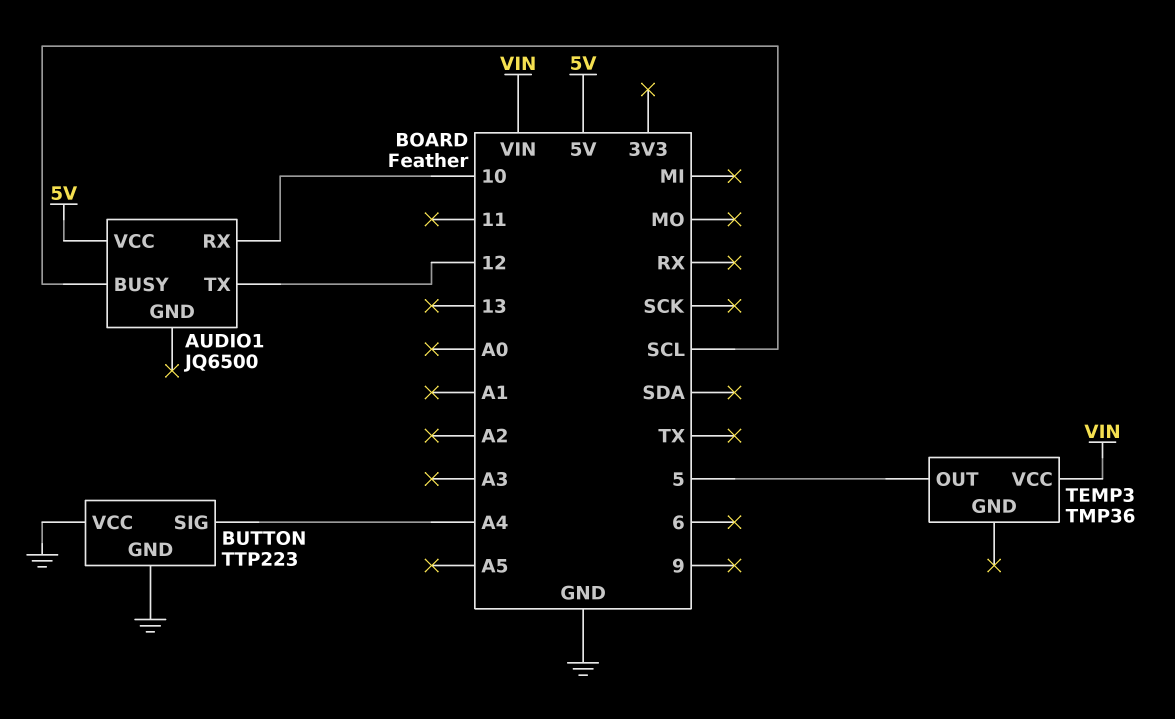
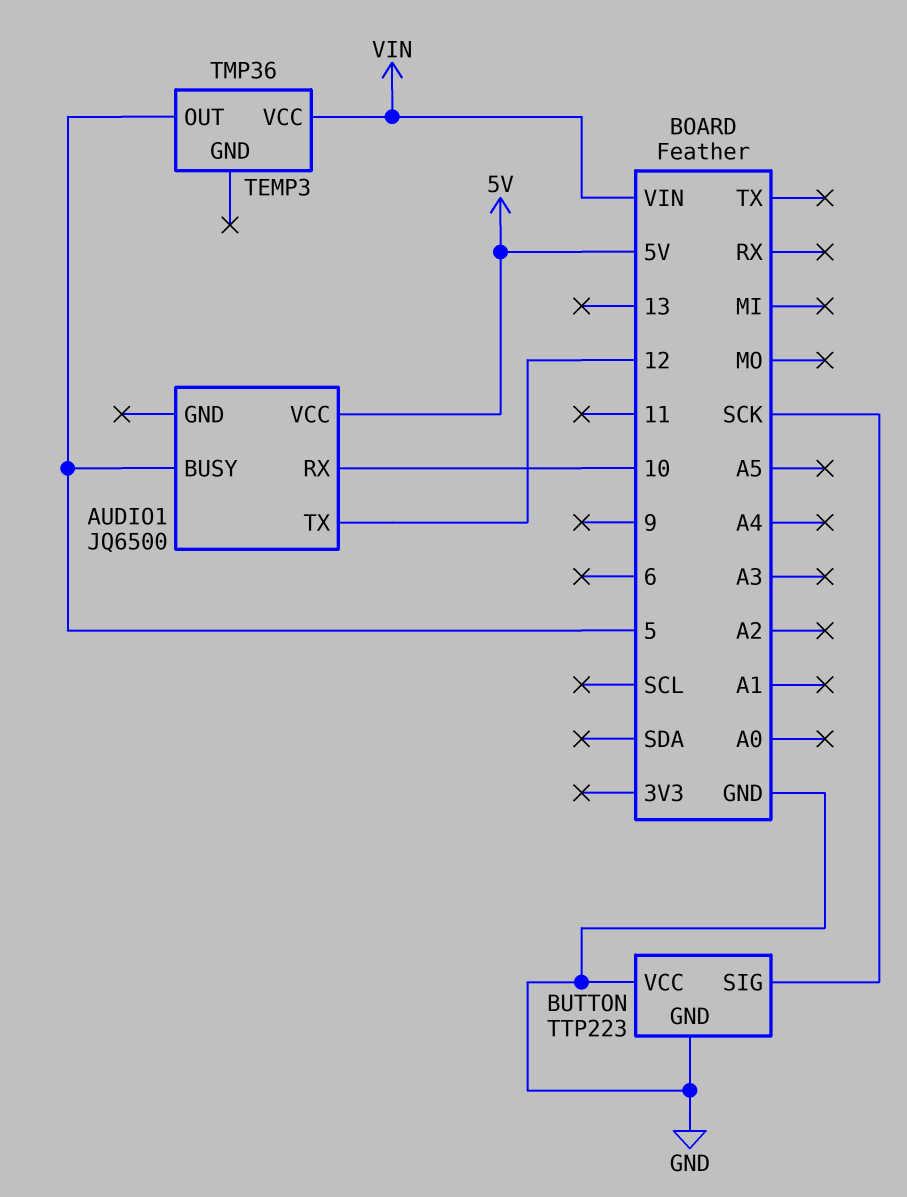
AUDIO1 pin BUSY: SCL -> 5
BUTTON pin SIG: A4 -> SCK

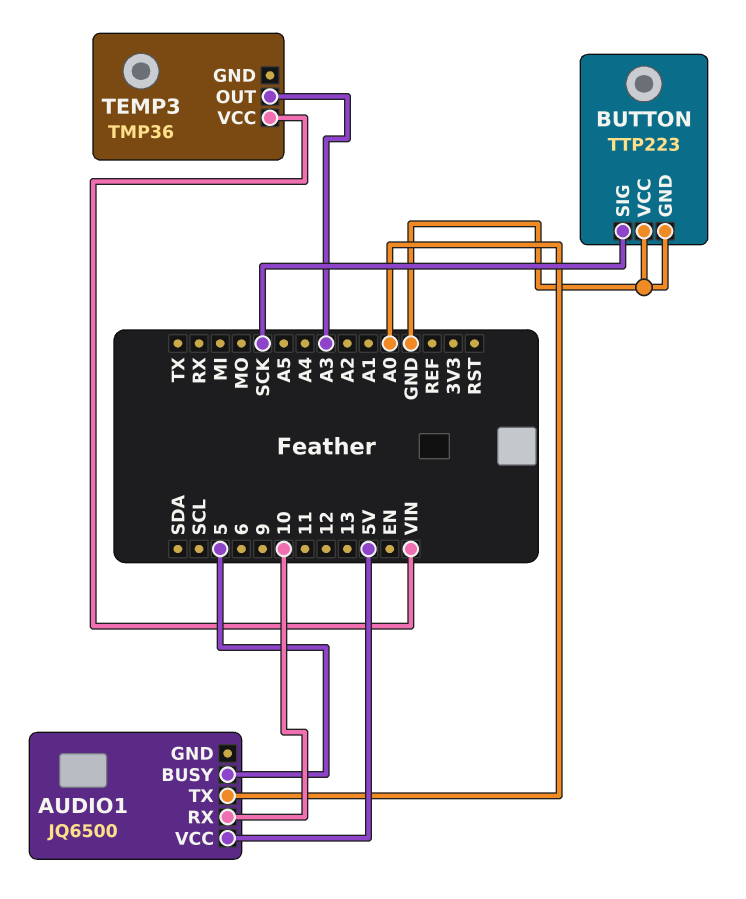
AUDIO1 pin TX: 12 -> A0
TEMP3 pin OUT: 5 -> A3

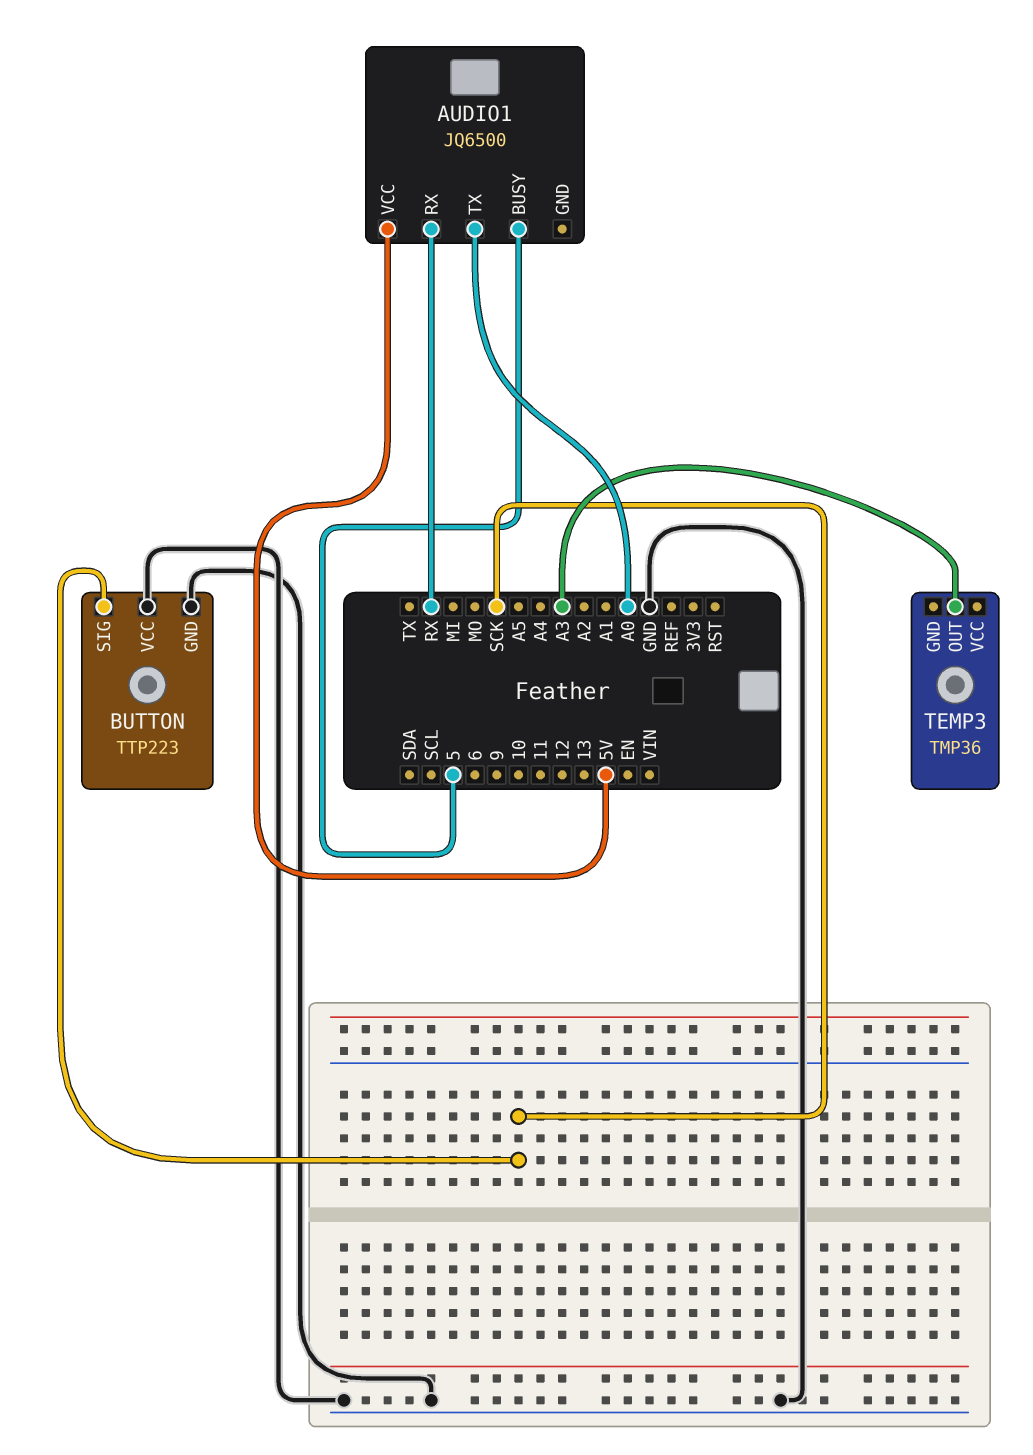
AUDIO1 pin RX: 10 -> RX
TEMP3 pin VCC: VIN -> none

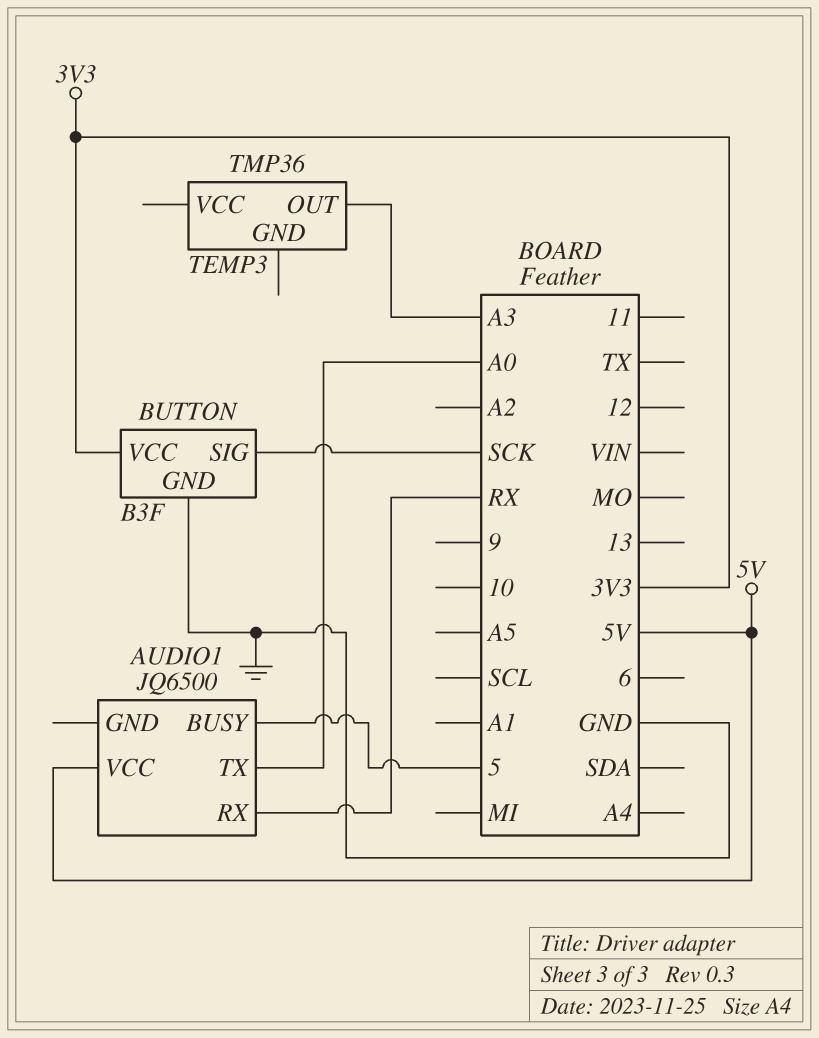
BUTTON: TTP223 -> B3F
BUTTON pin VCC: GND -> 3V3

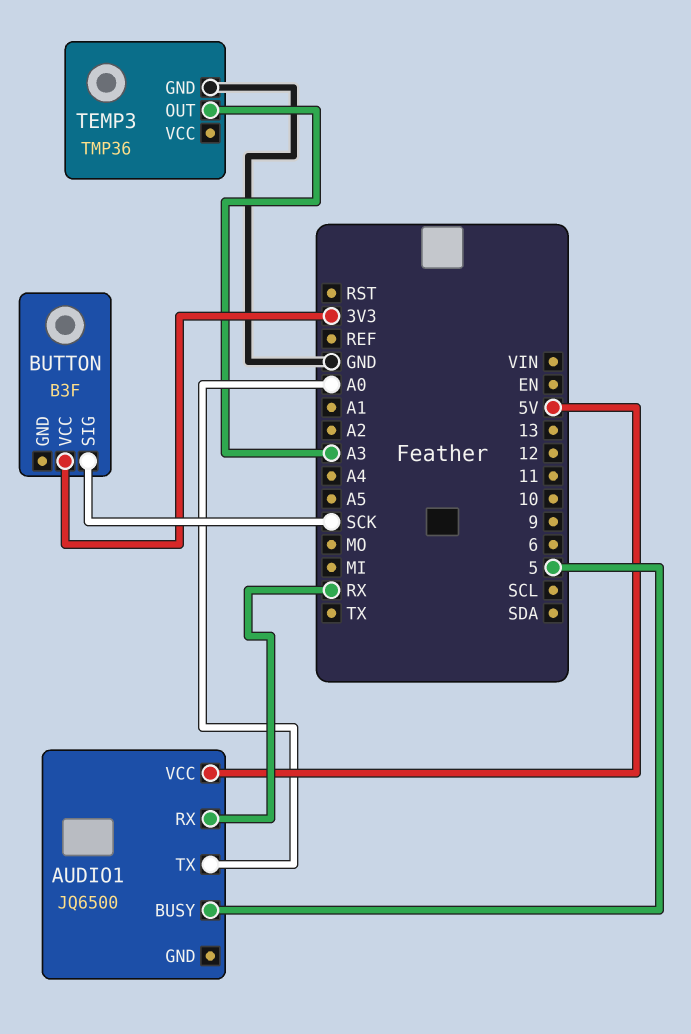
BUTTON pin GND: GND -> none
TEMP3 pin GND: none -> GND

